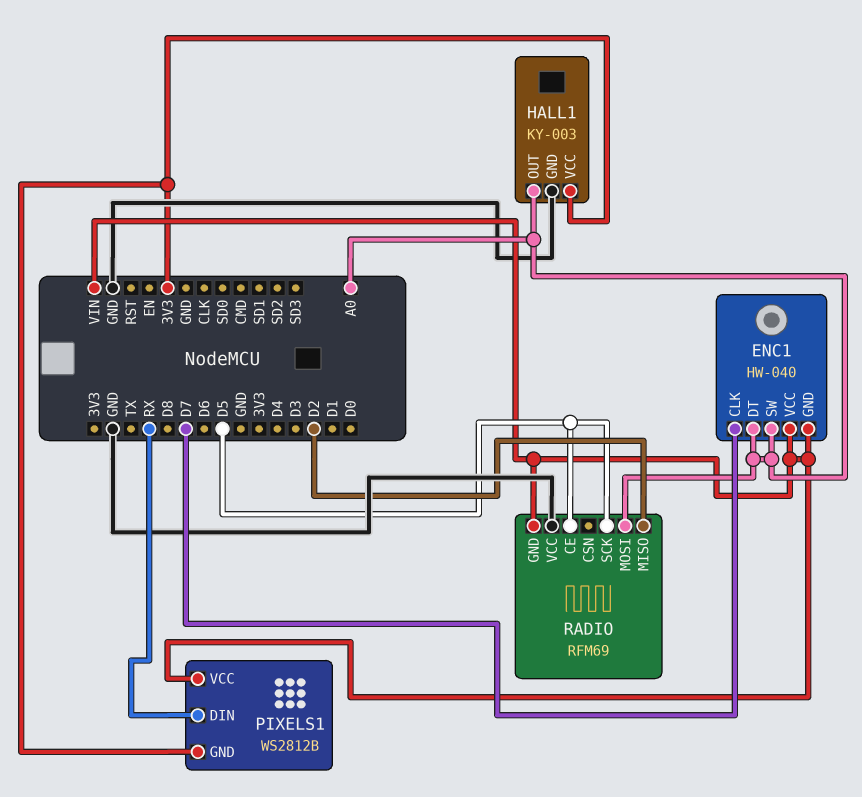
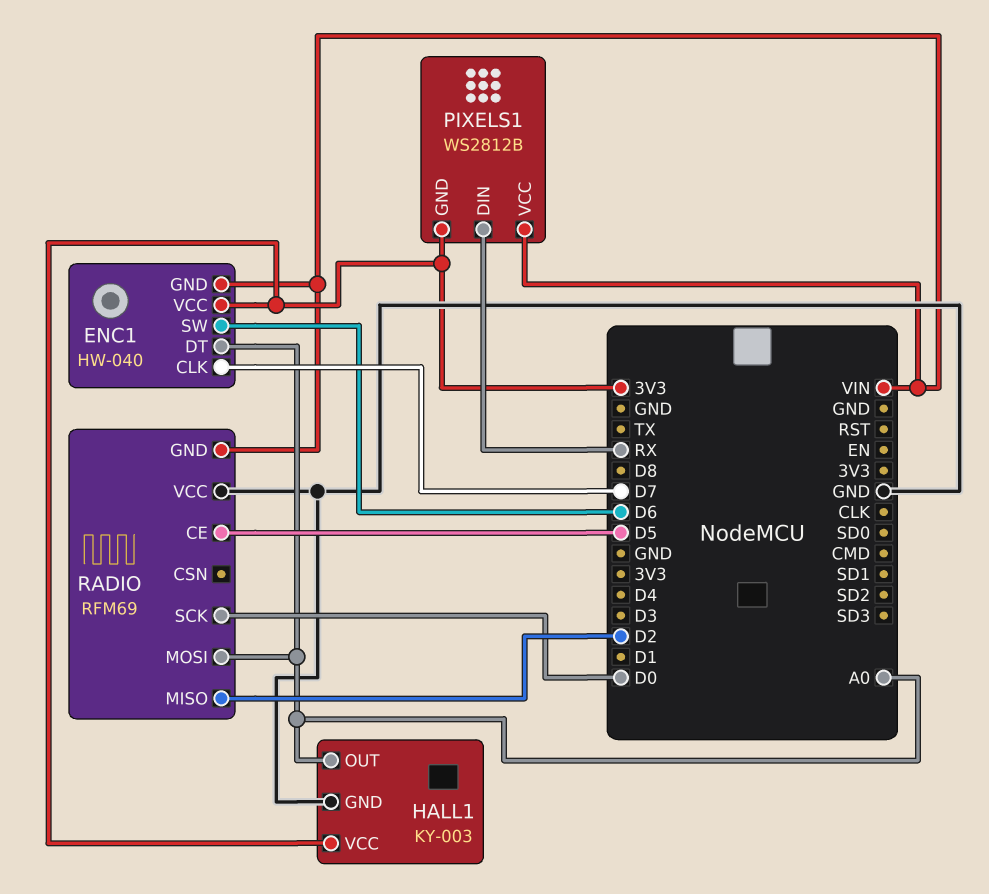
ENC1 pin SW: A0 -> D6
ENC1 pin VCC: VIN -> 3V3
RADIO pin SCK: D5 -> D0

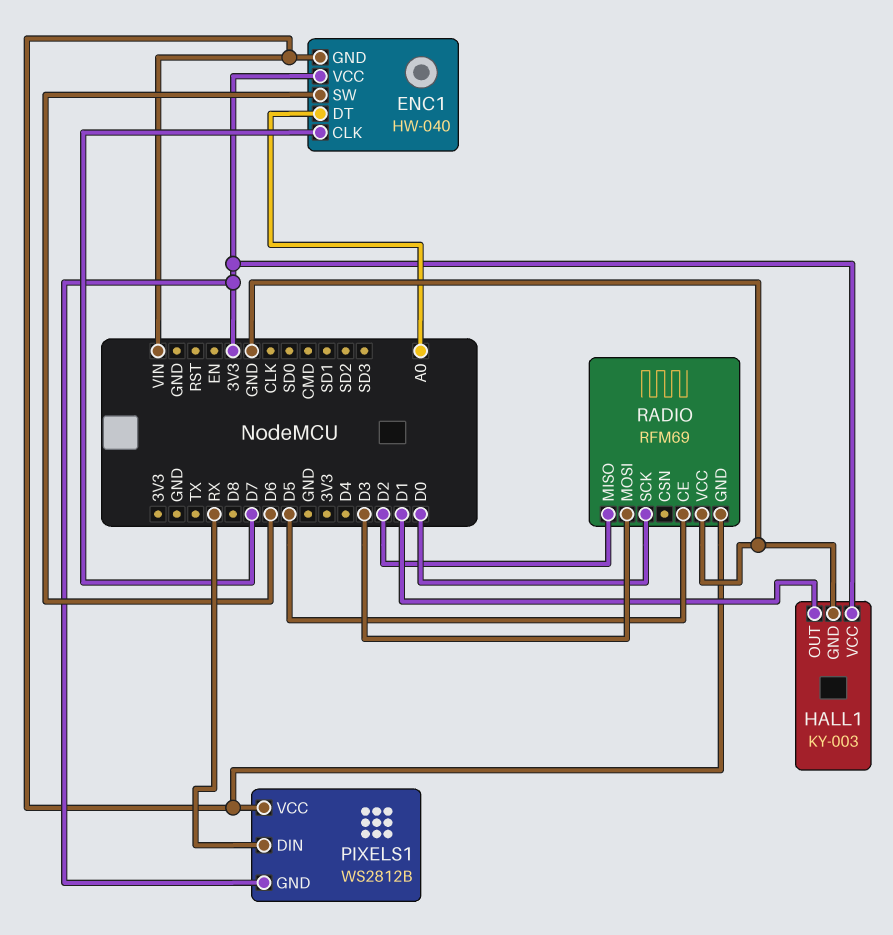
HALL1 pin OUT: A0 -> D1
RADIO pin MOSI: A0 -> D3

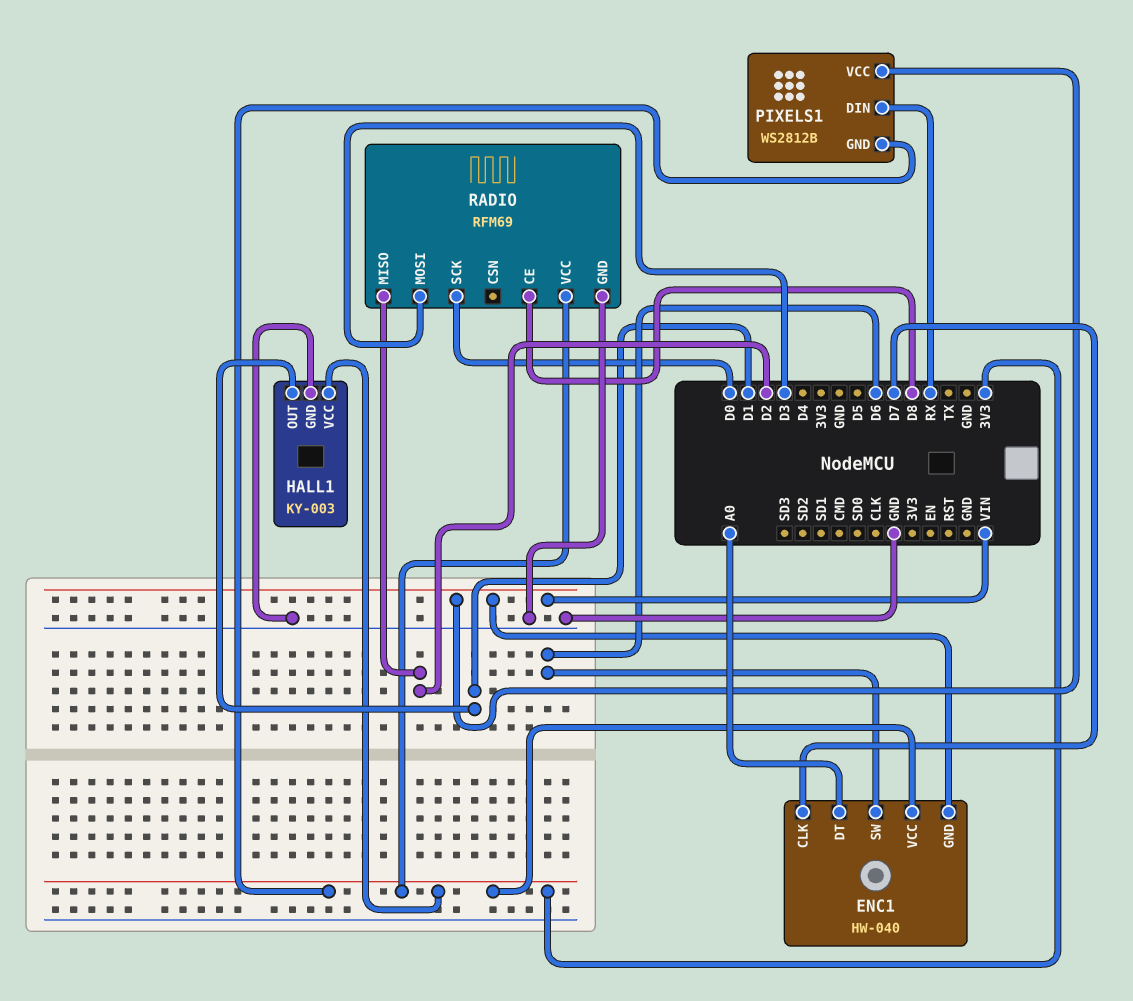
RADIO pin CE: D5 -> D8
RADIO pin GND: VIN -> GND
RADIO pin VCC: GND -> 3V3

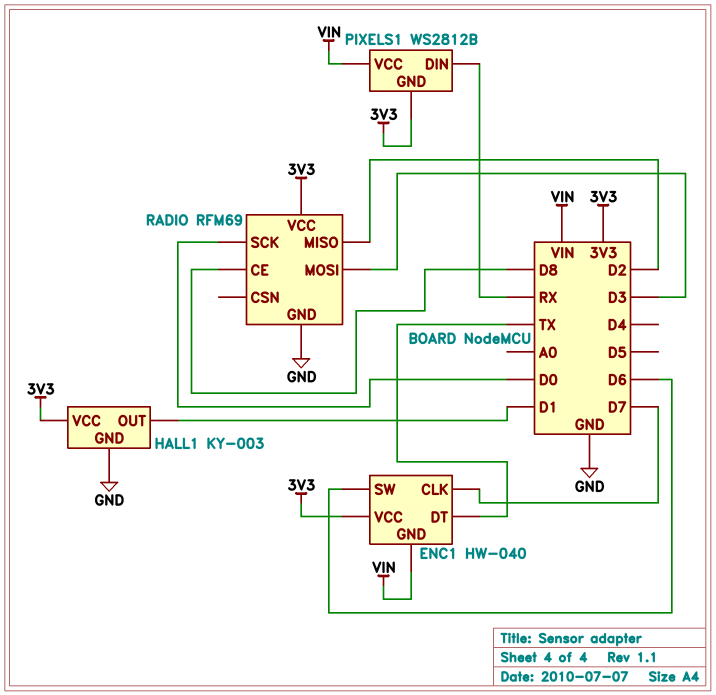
ENC1 pin DT: A0 -> TX

